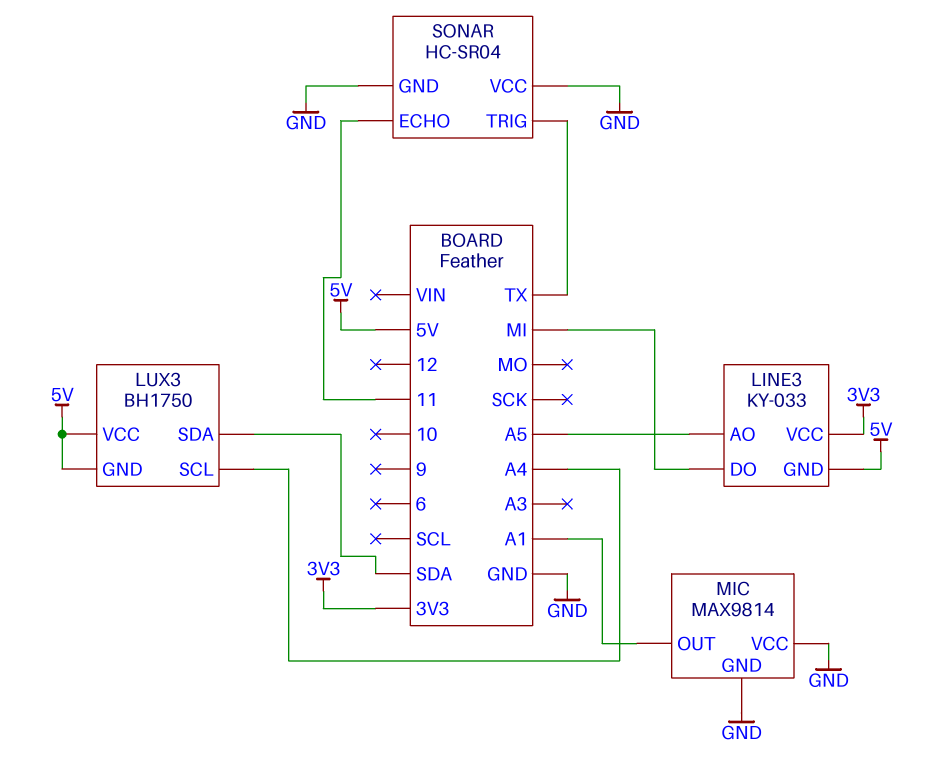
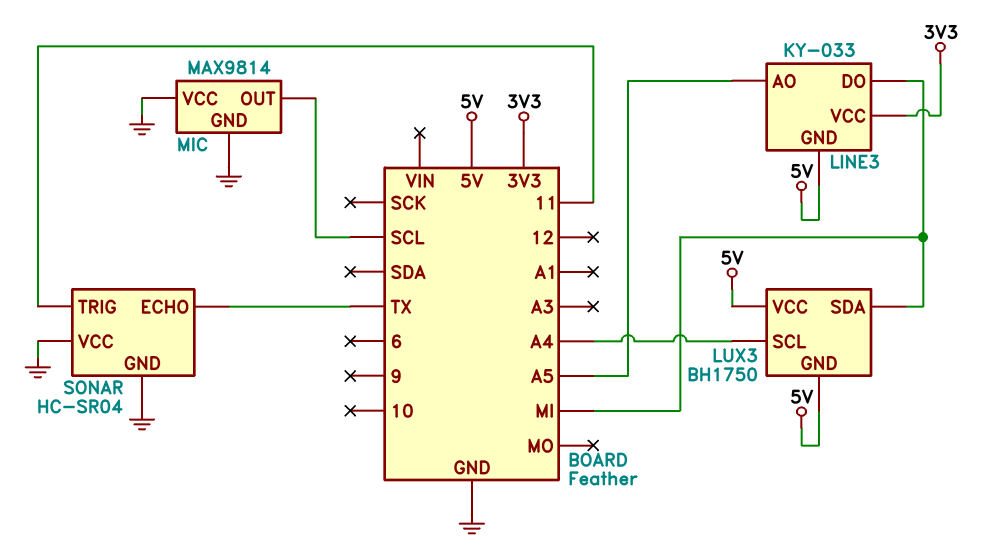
LUX3 pin SDA: SDA -> MI
MIC pin OUT: A1 -> SCL
SONAR pin ECHO: 11 -> TX
SONAR pin TRIG: TX -> 11

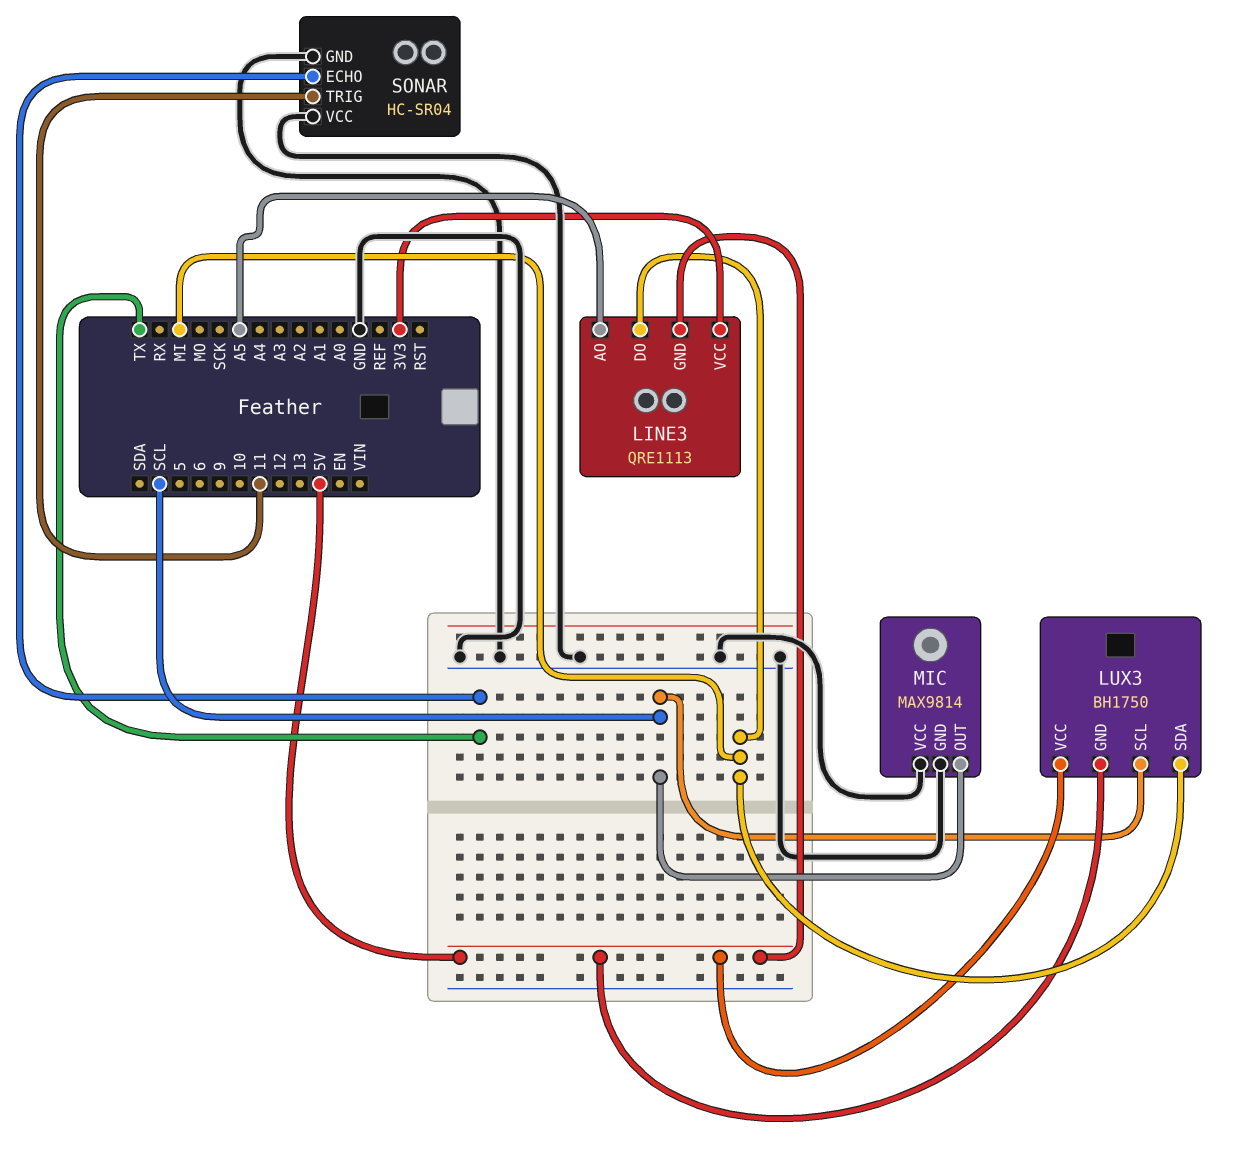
LINE3: KY-033 -> QRE1113
LUX3 pin SCL: A4 -> SCL

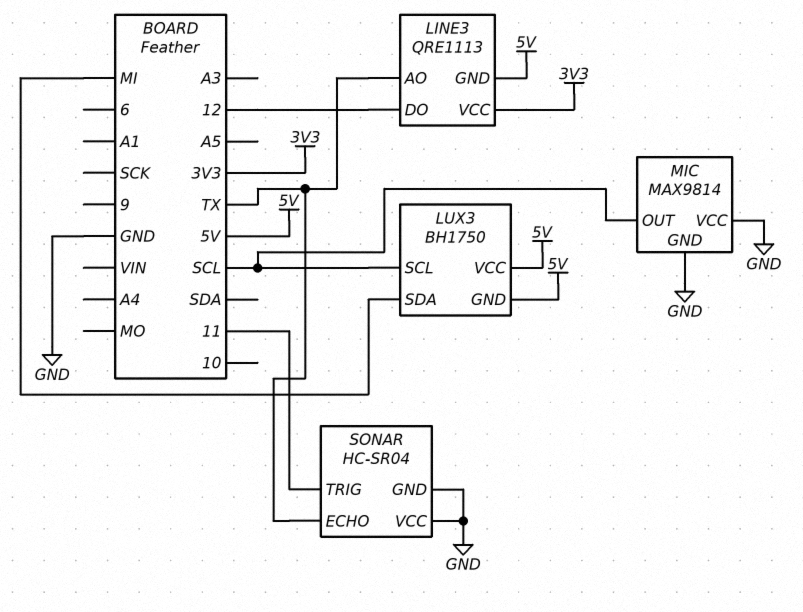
LINE3 pin AO: A5 -> TX
LINE3 pin DO: MI -> 12

